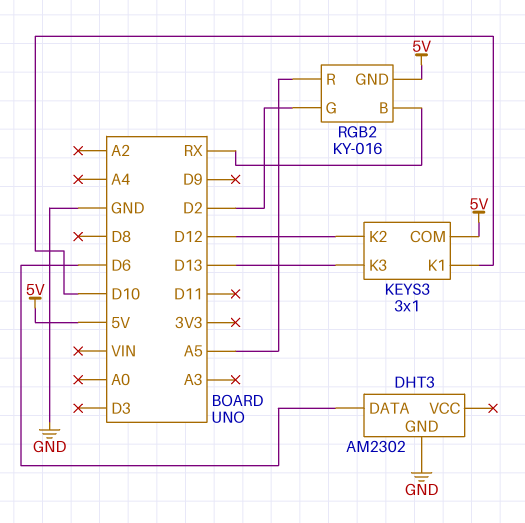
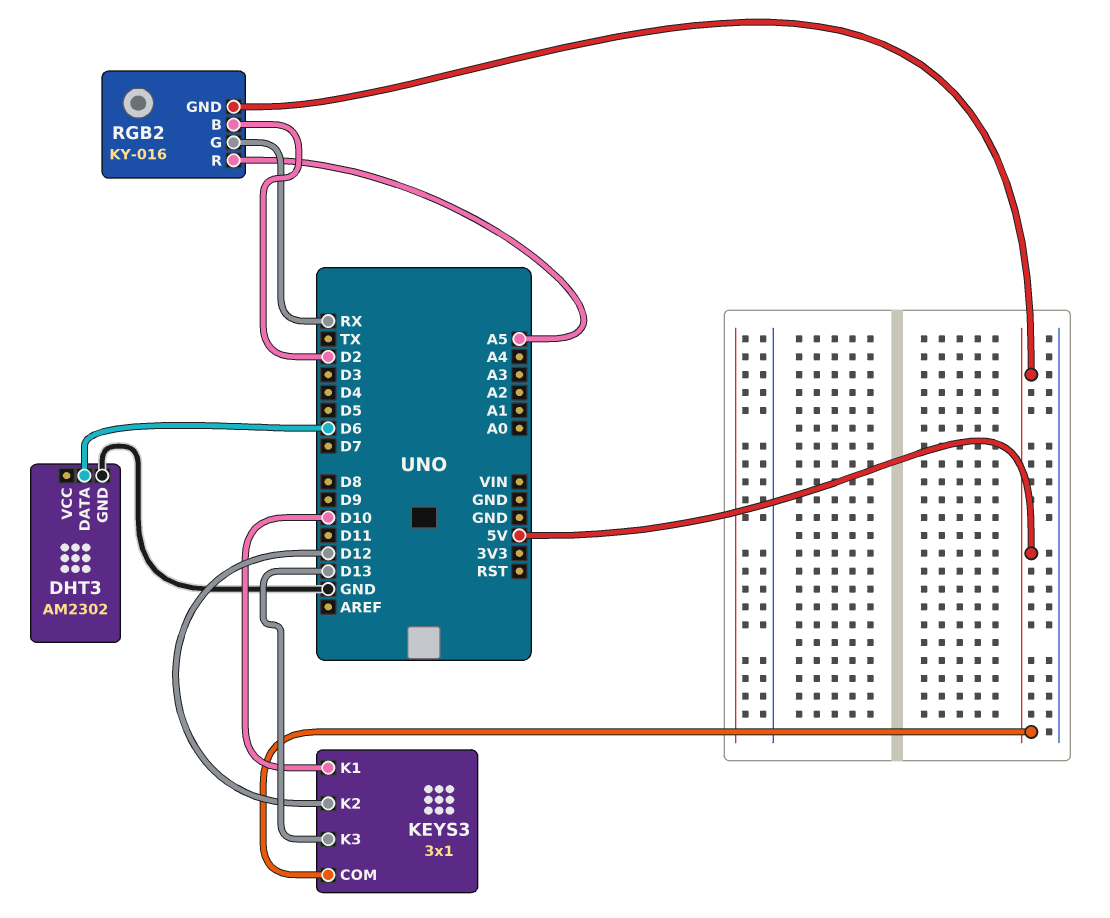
RGB2 pin B: RX -> D2
RGB2 pin G: D2 -> RX

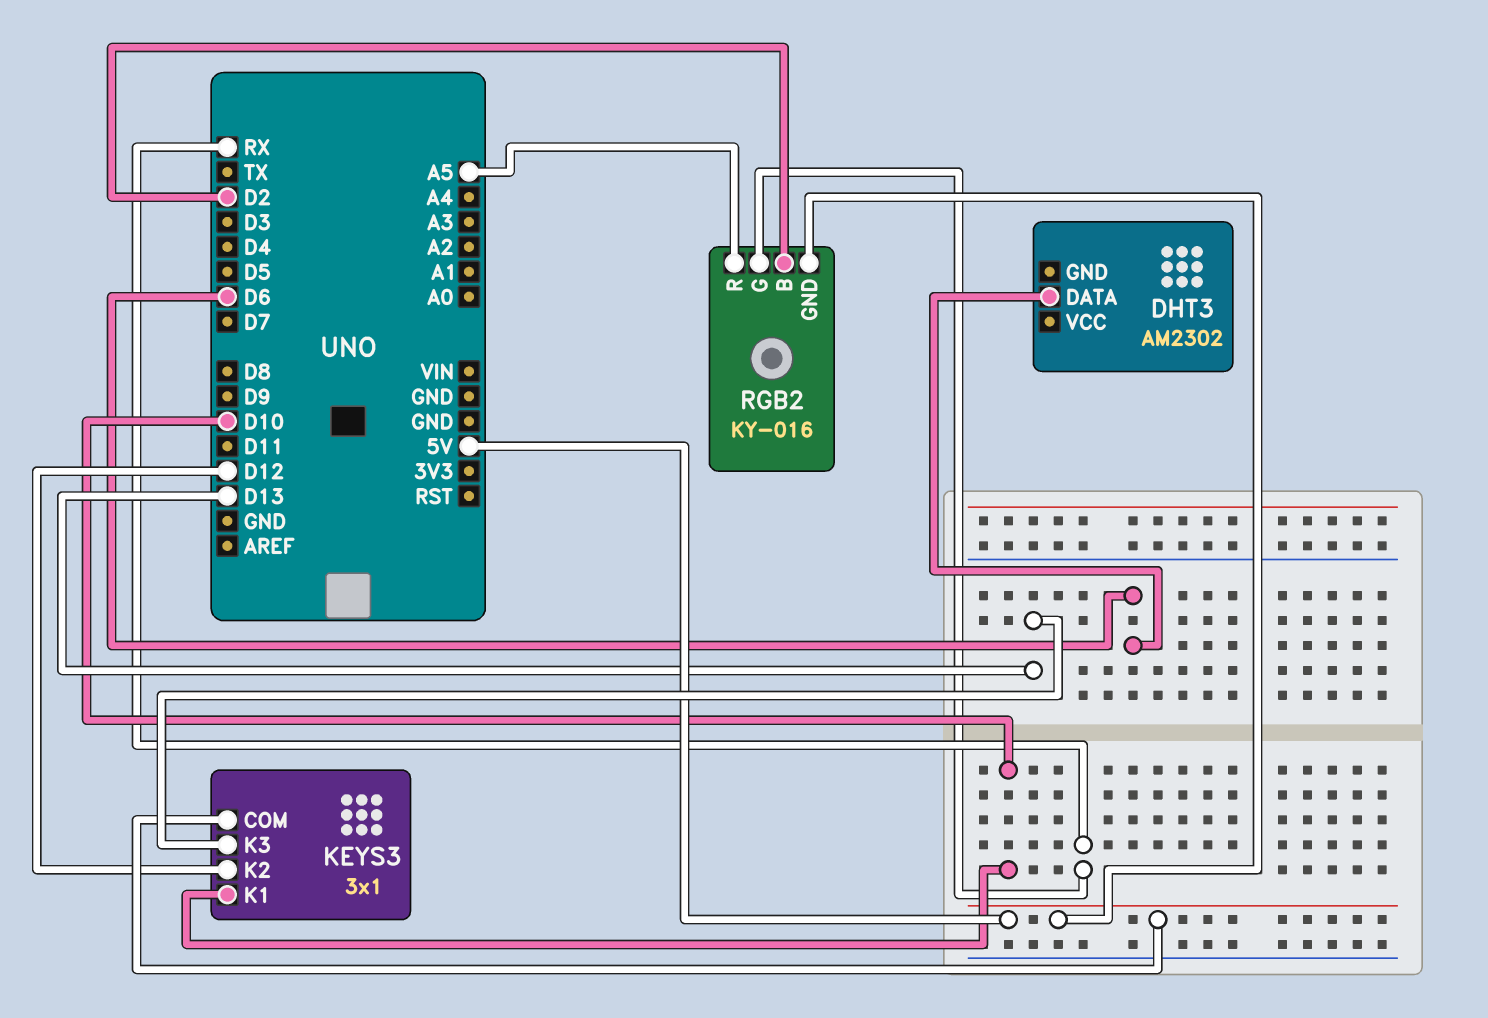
DHT3 pin GND: GND -> none

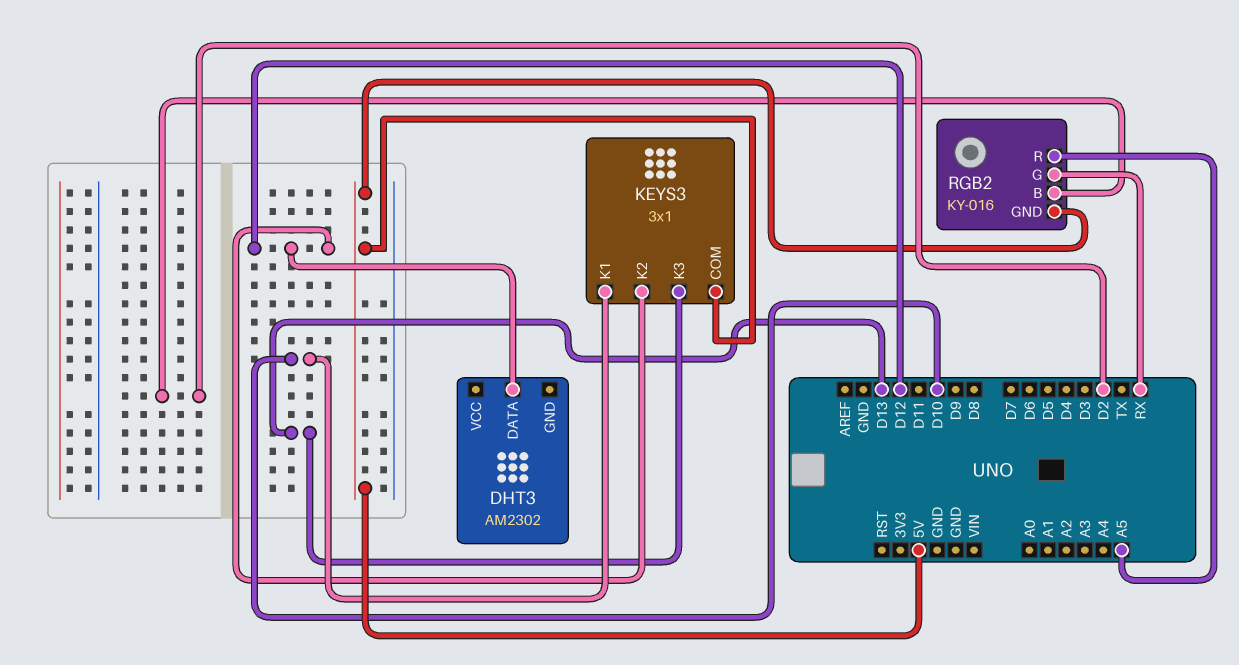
DHT3 pin DATA: D6 -> D12

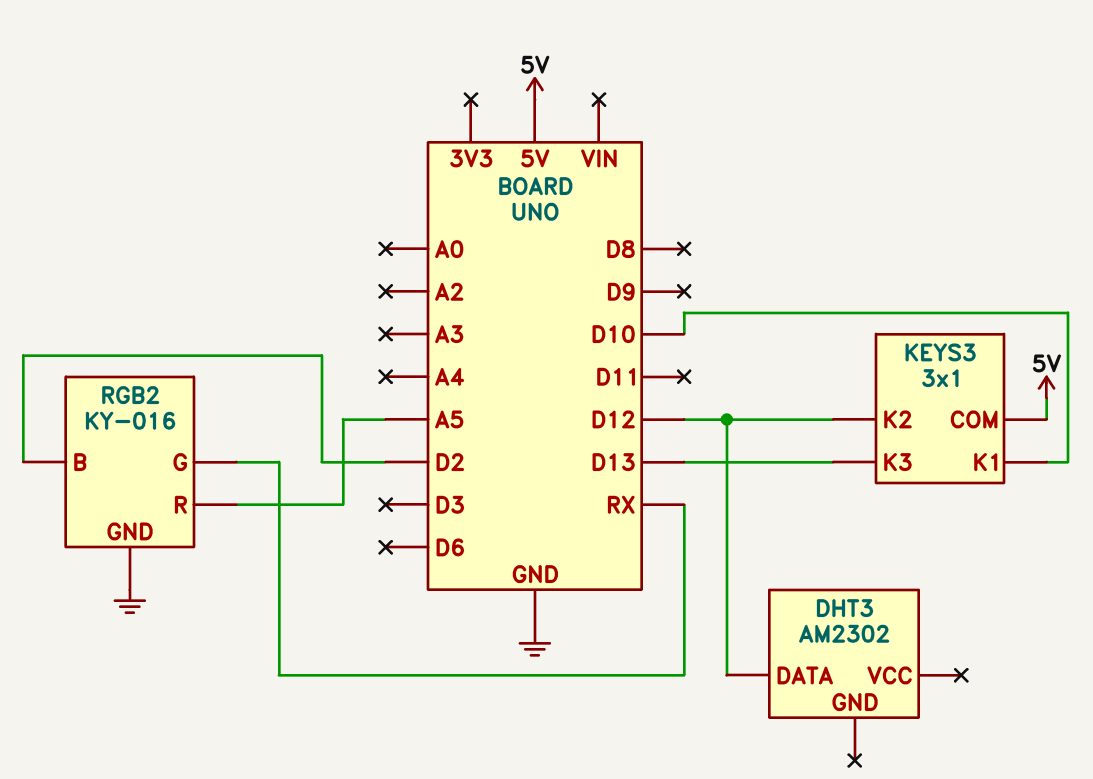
RGB2 pin GND: 5V -> GND

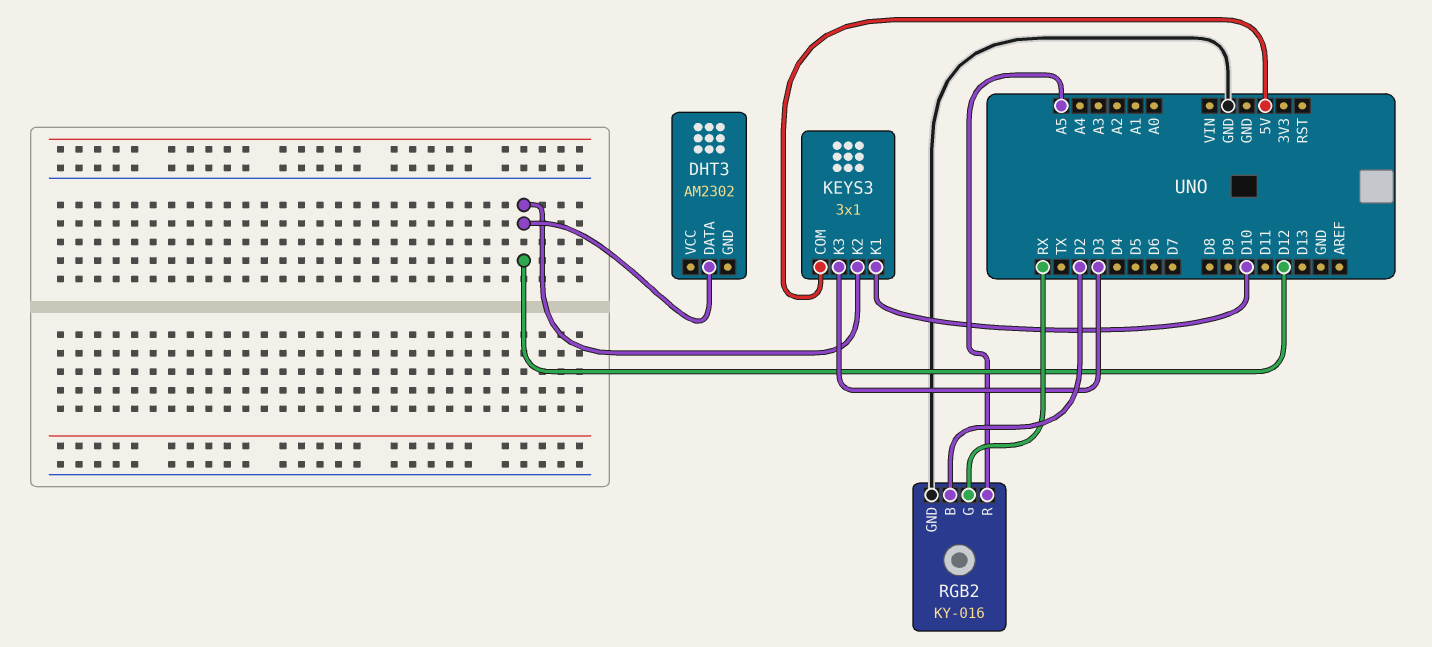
KEYS3 pin K3: D13 -> D3

